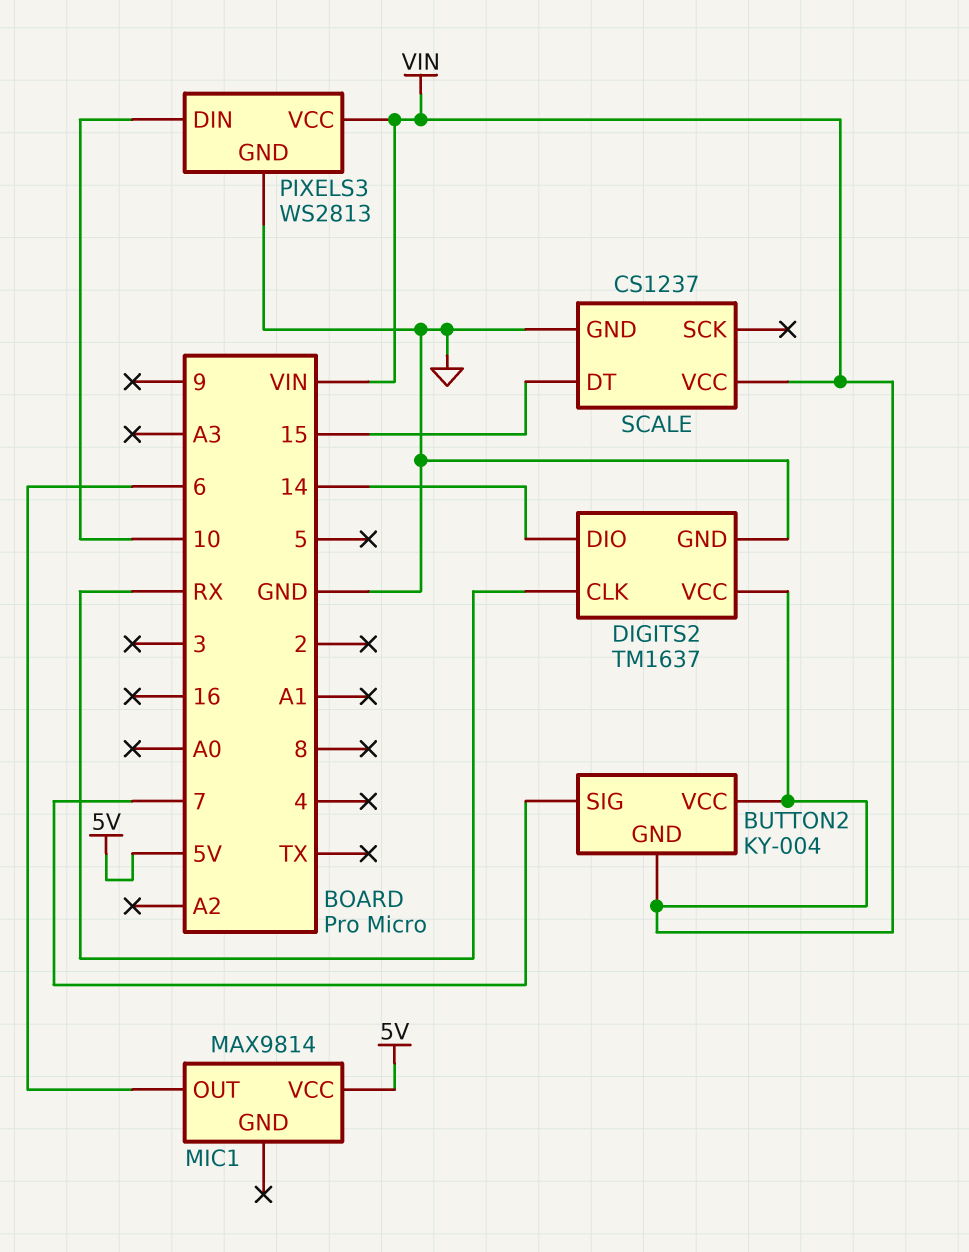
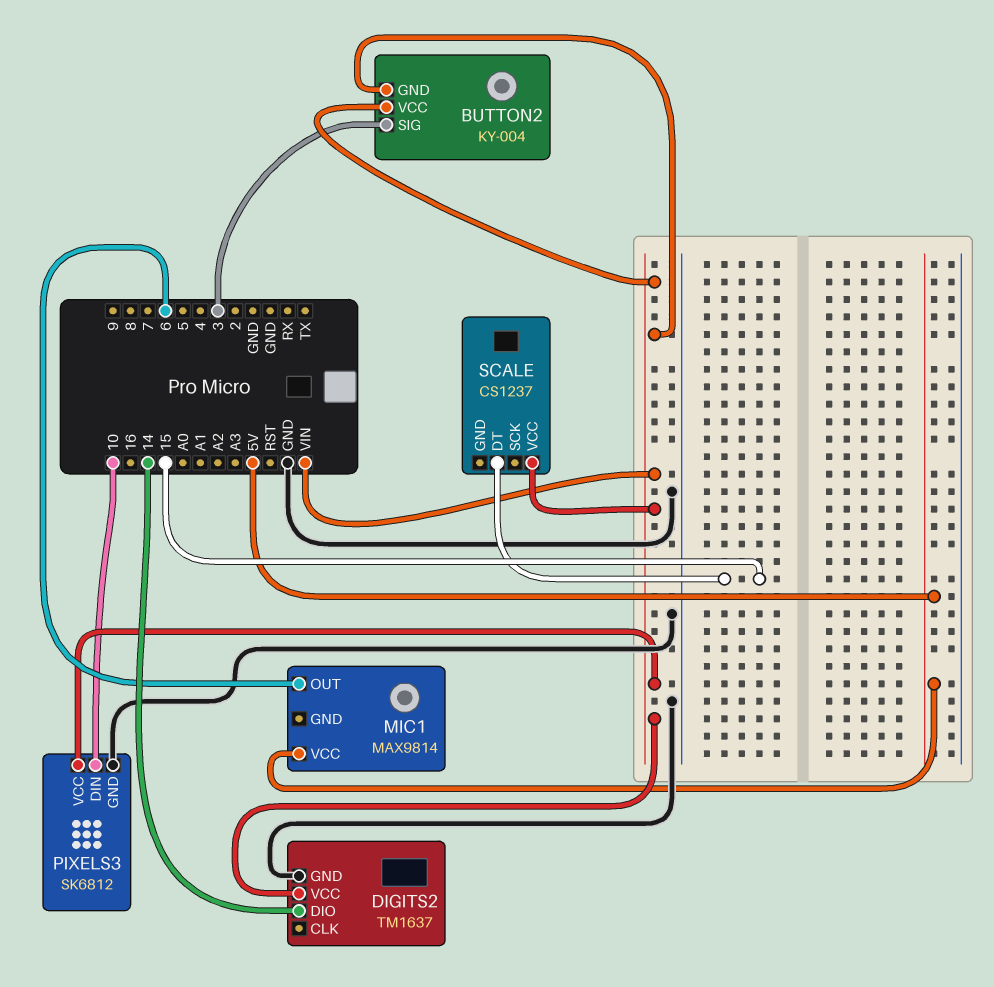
BUTTON2 pin SIG: 7 -> 3
DIGITS2 pin CLK: RX -> none
PIXELS3: WS2813 -> SK6812
SCALE pin GND: GND -> none

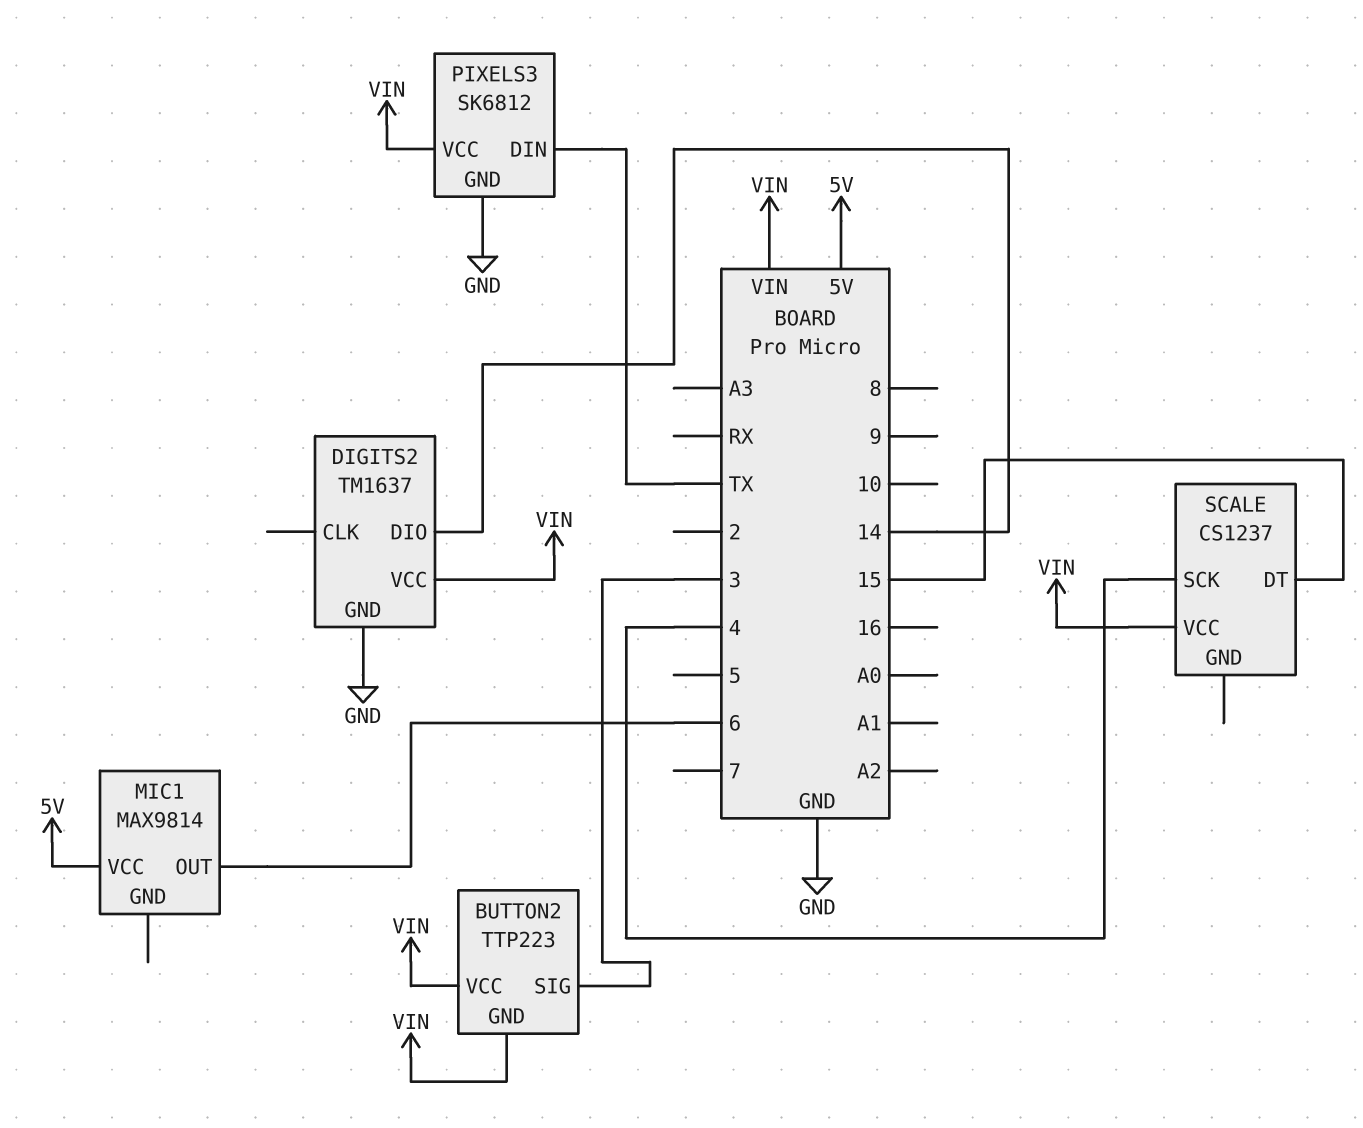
BUTTON2: KY-004 -> TTP223
PIXELS3 pin DIN: 10 -> TX
SCALE pin SCK: none -> 4

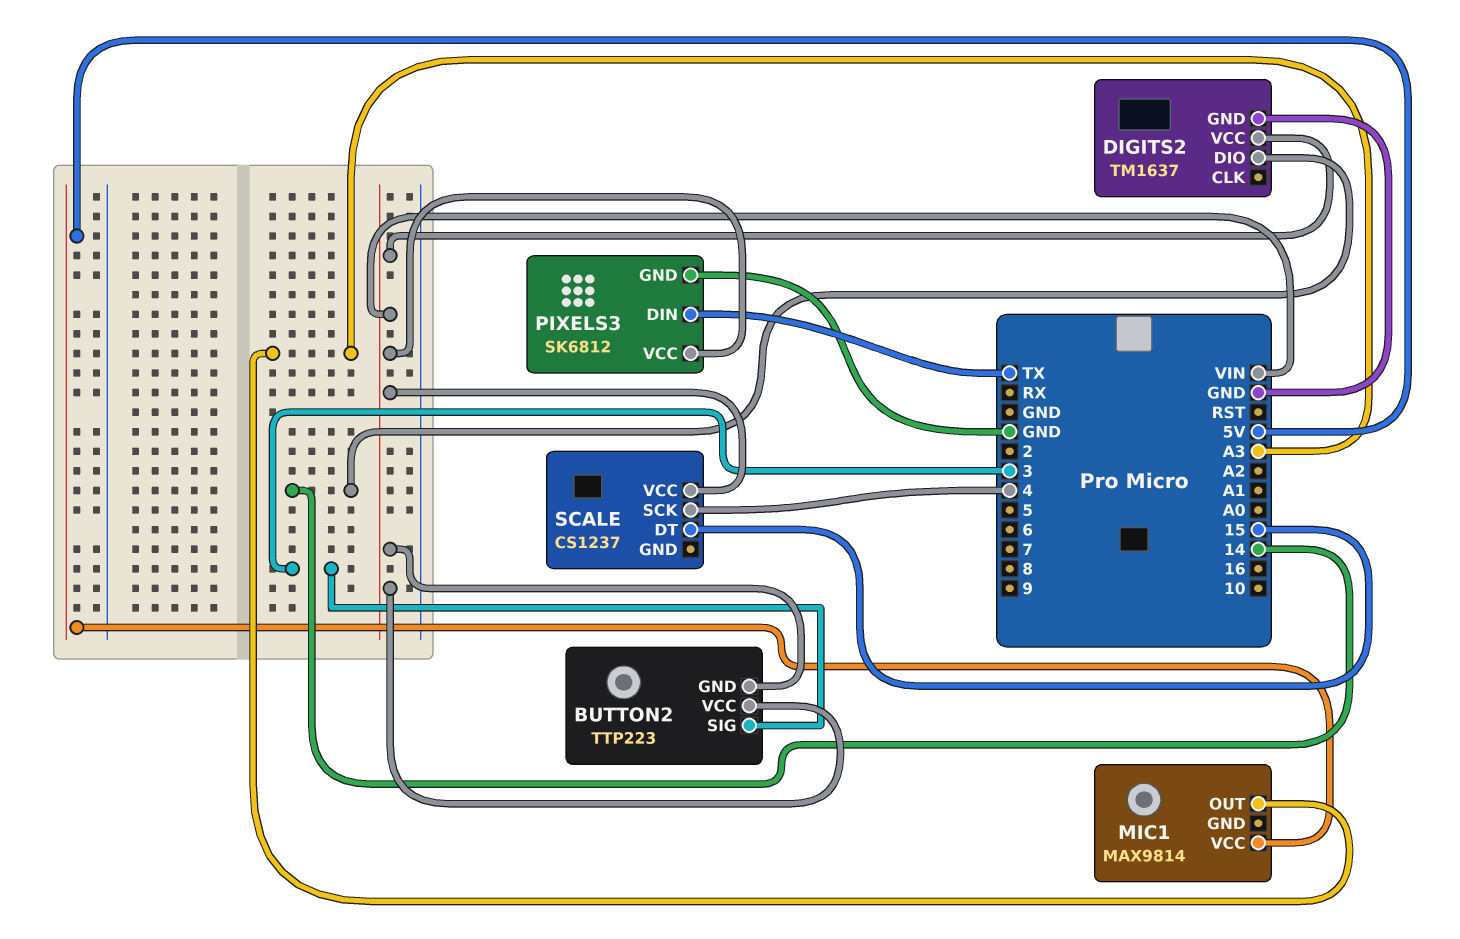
MIC1 pin OUT: 6 -> A3

